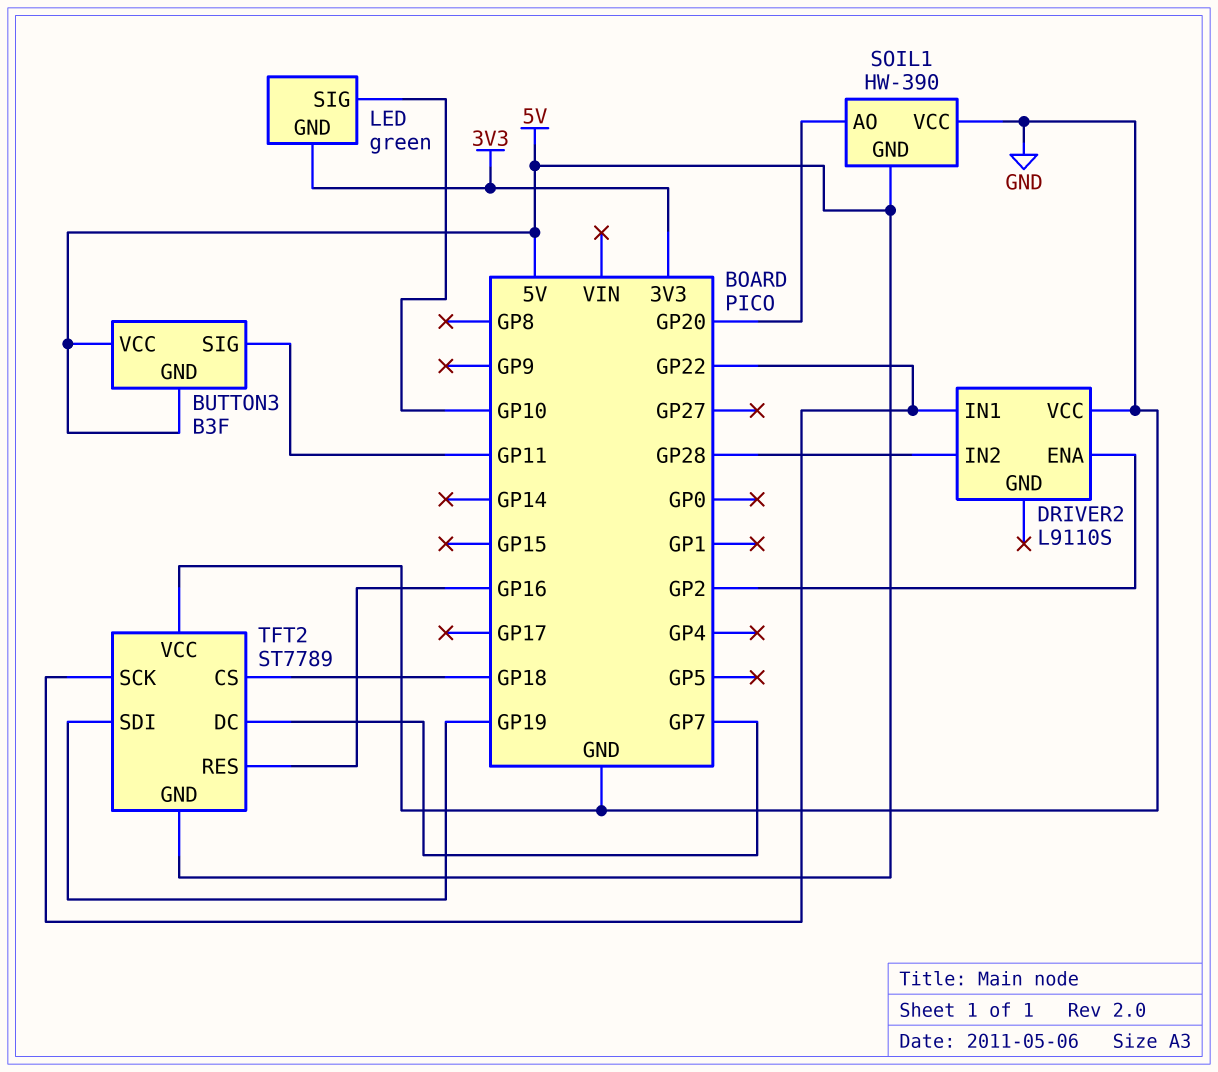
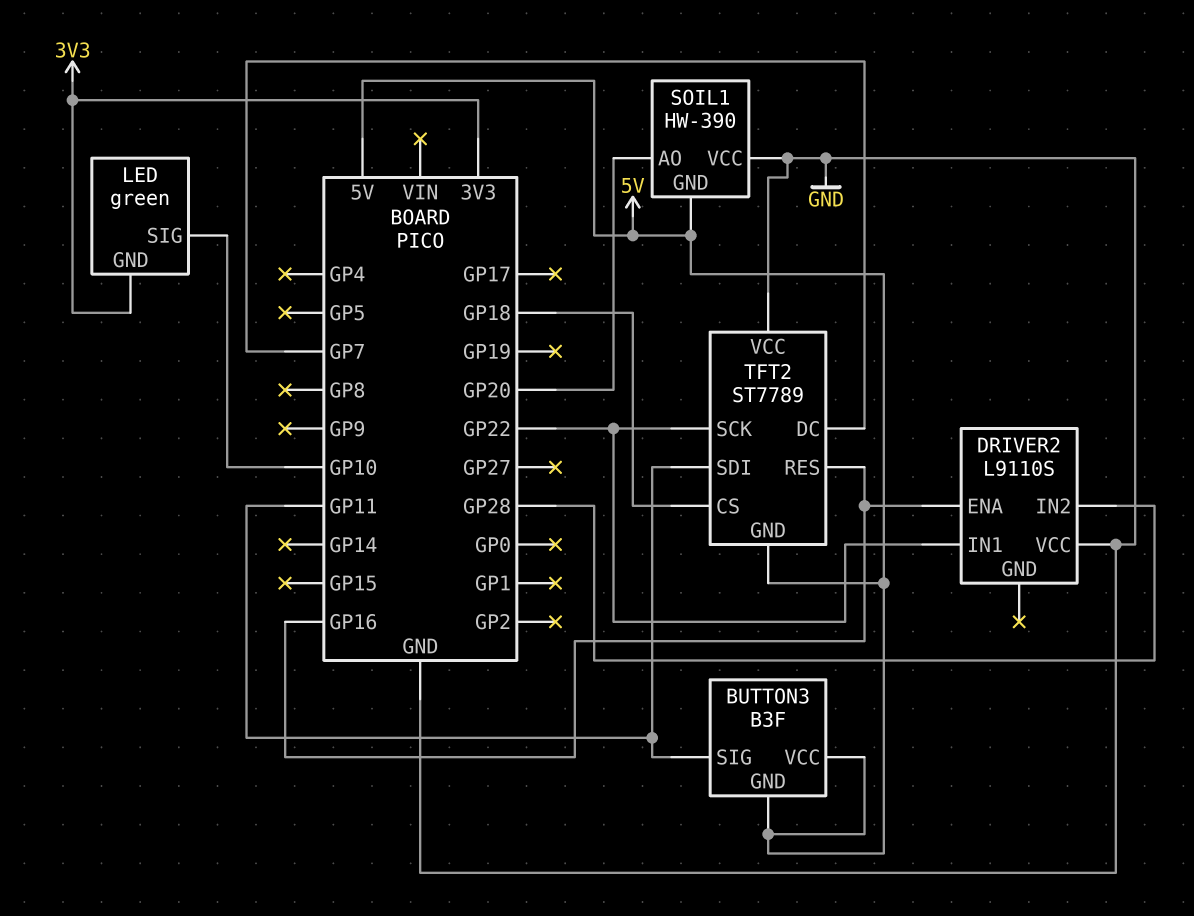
DRIVER2 pin ENA: GP2 -> GP16
TFT2 pin SDI: GP19 -> GP11

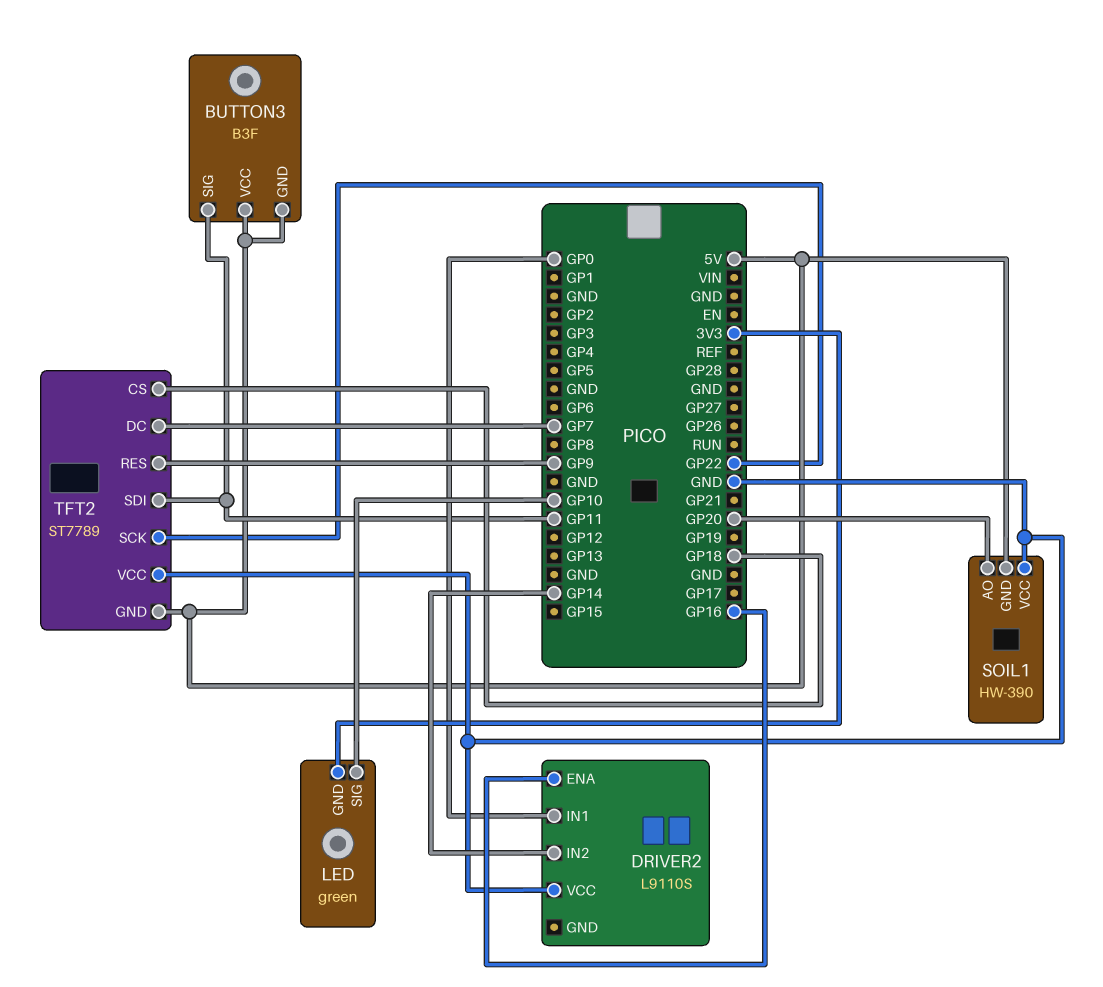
DRIVER2 pin IN1: GP22 -> GP0
DRIVER2 pin IN2: GP28 -> GP14
TFT2 pin RES: GP16 -> GP9

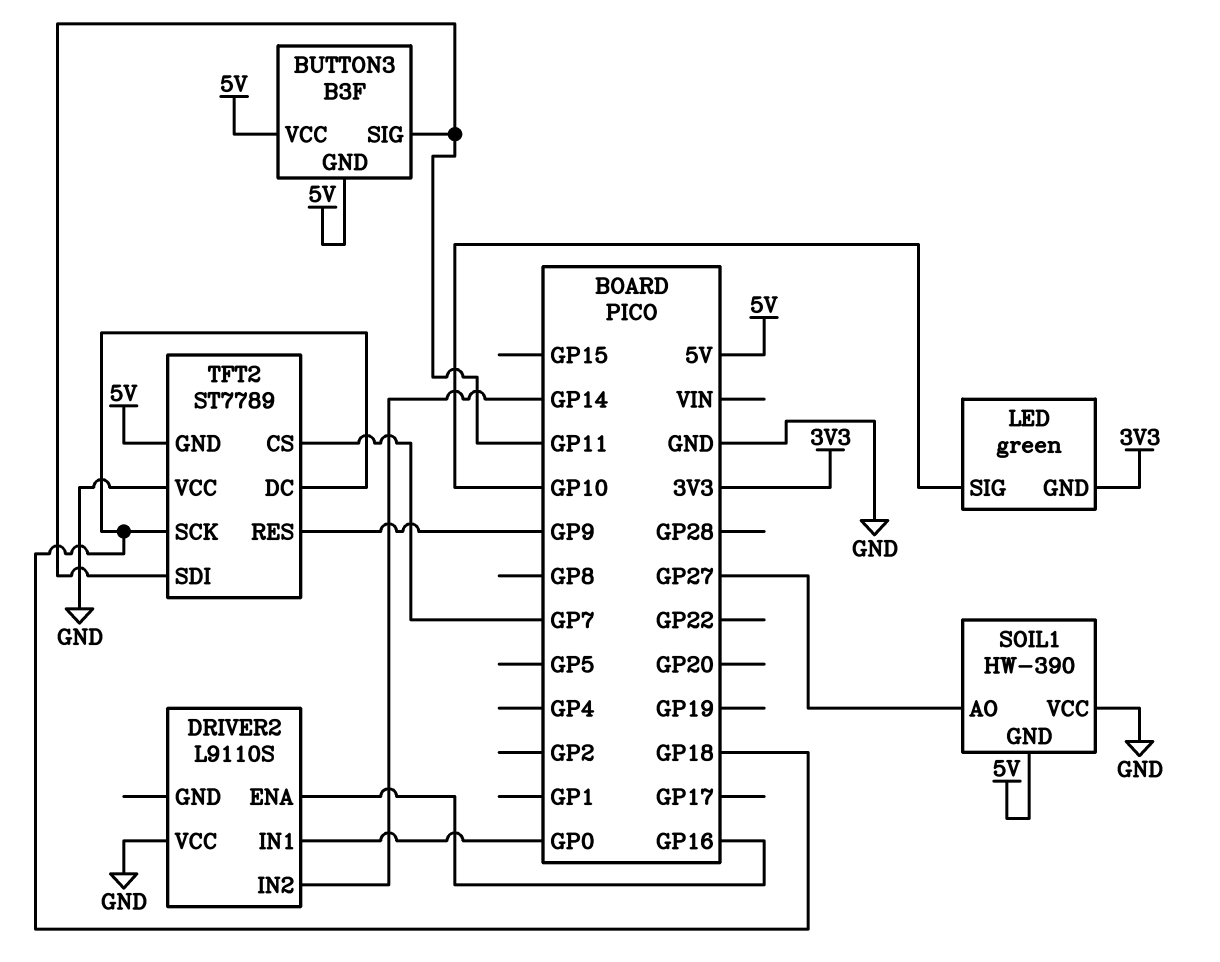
SOIL1 pin AO: GP20 -> GP27
TFT2 pin CS: GP18 -> GP7
TFT2 pin DC: GP7 -> GP18
TFT2 pin SCK: GP22 -> GP18

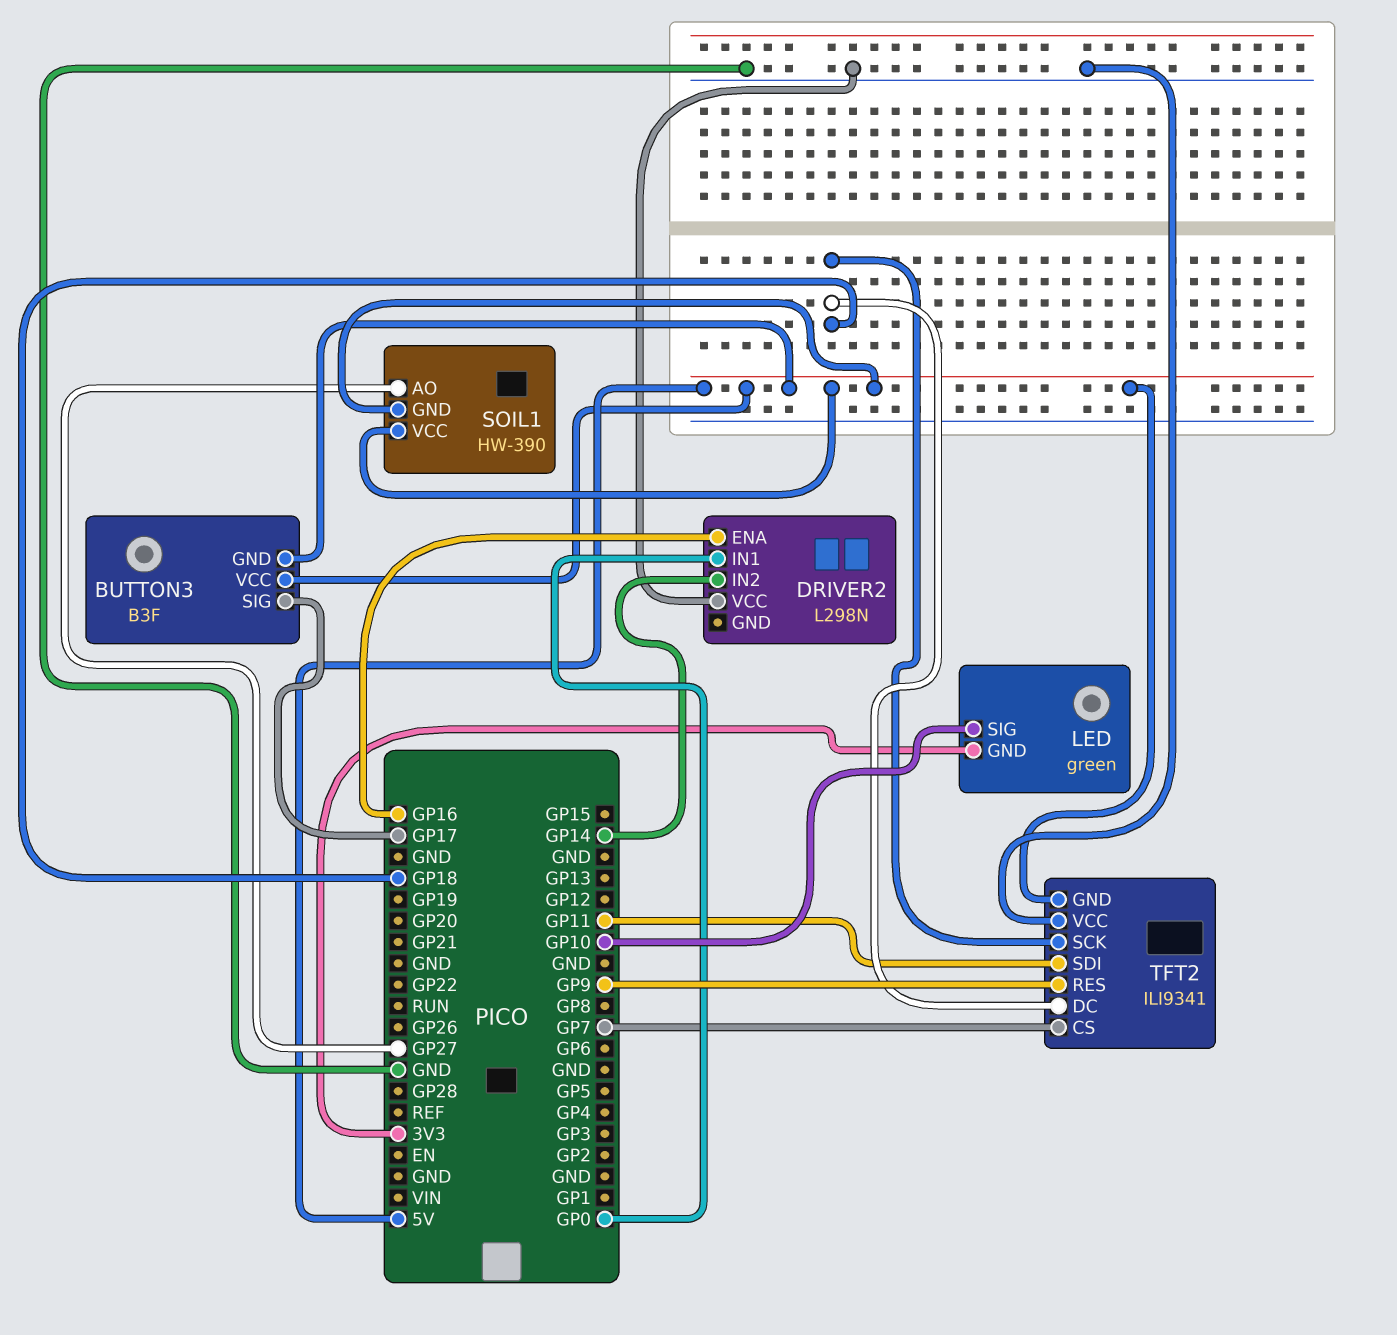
BUTTON3 pin SIG: GP11 -> GP17
DRIVER2: L9110S -> L298N
SOIL1 pin VCC: GND -> 5V
TFT2: ST7789 -> ILI9341

